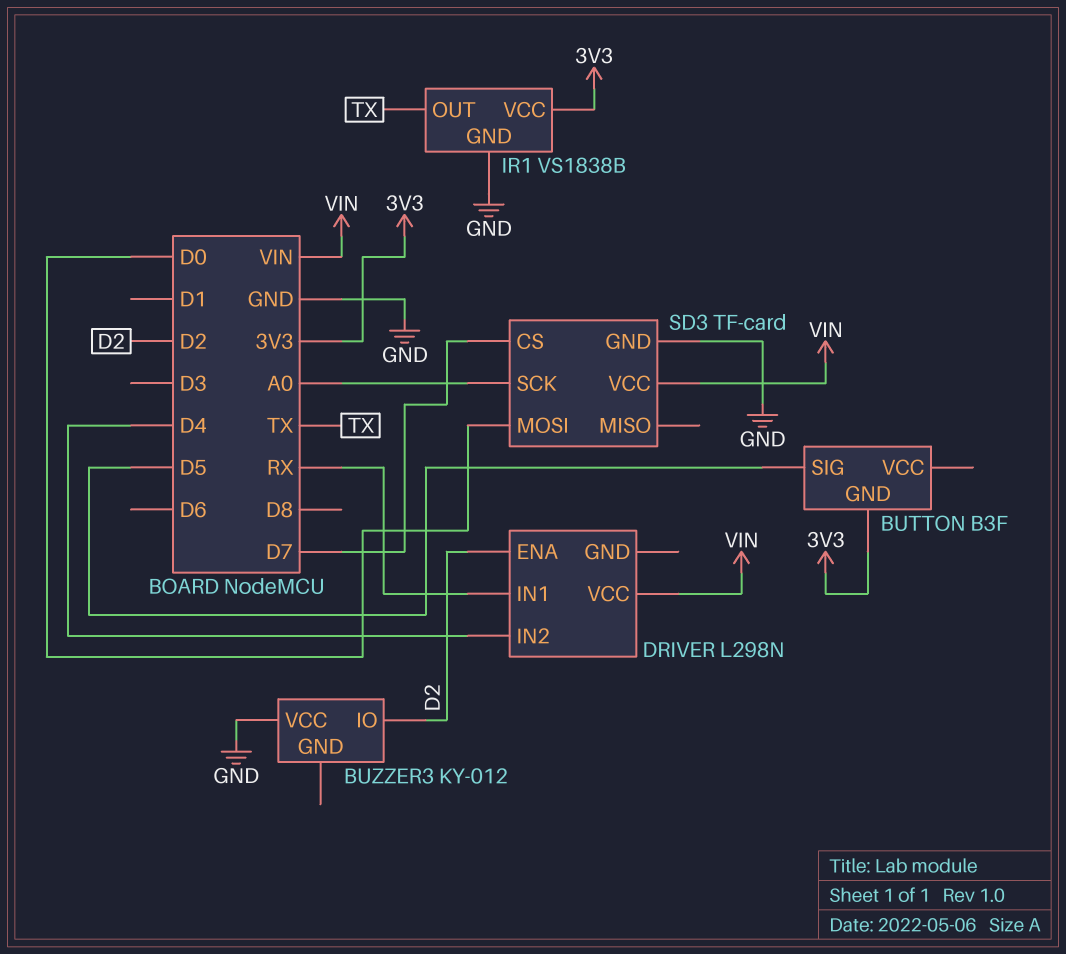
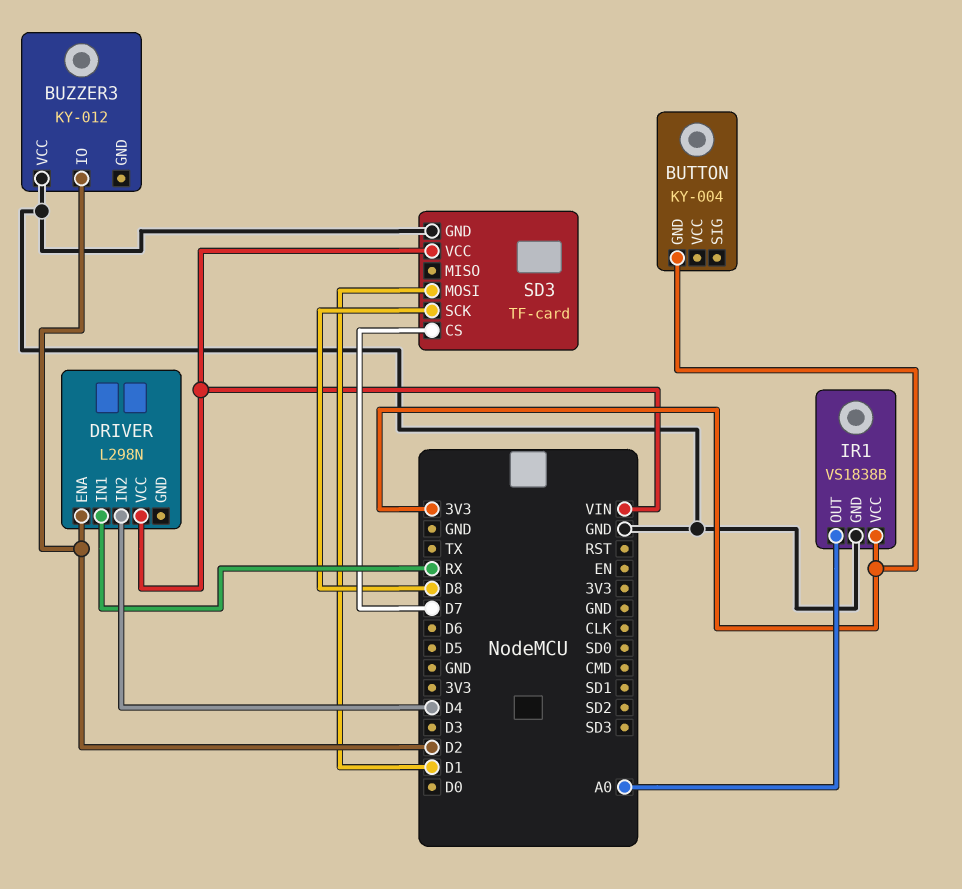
BUTTON: B3F -> KY-004
BUTTON pin SIG: D5 -> none
IR1 pin OUT: TX -> A0
SD3 pin MOSI: D0 -> D1
SD3 pin SCK: A0 -> D8

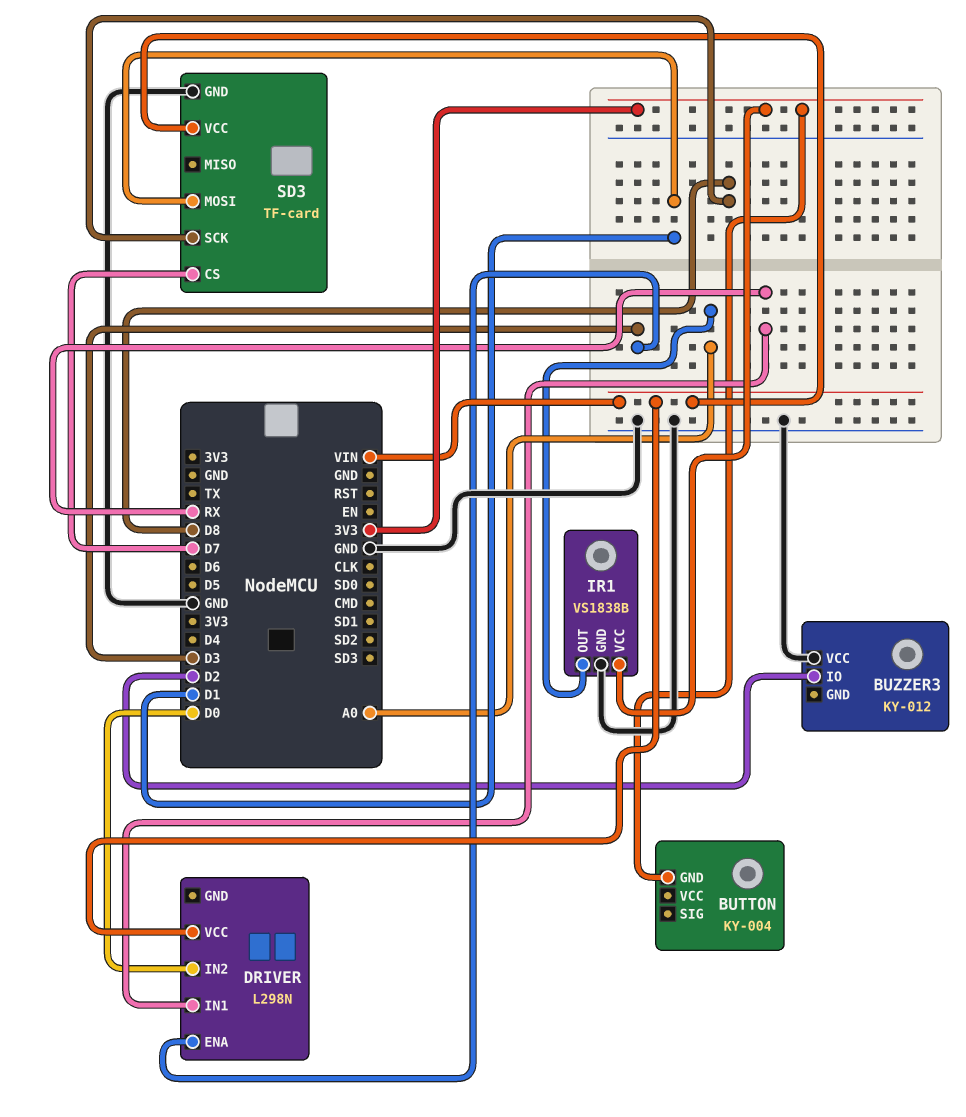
DRIVER pin ENA: D2 -> D3
DRIVER pin IN2: D4 -> D0

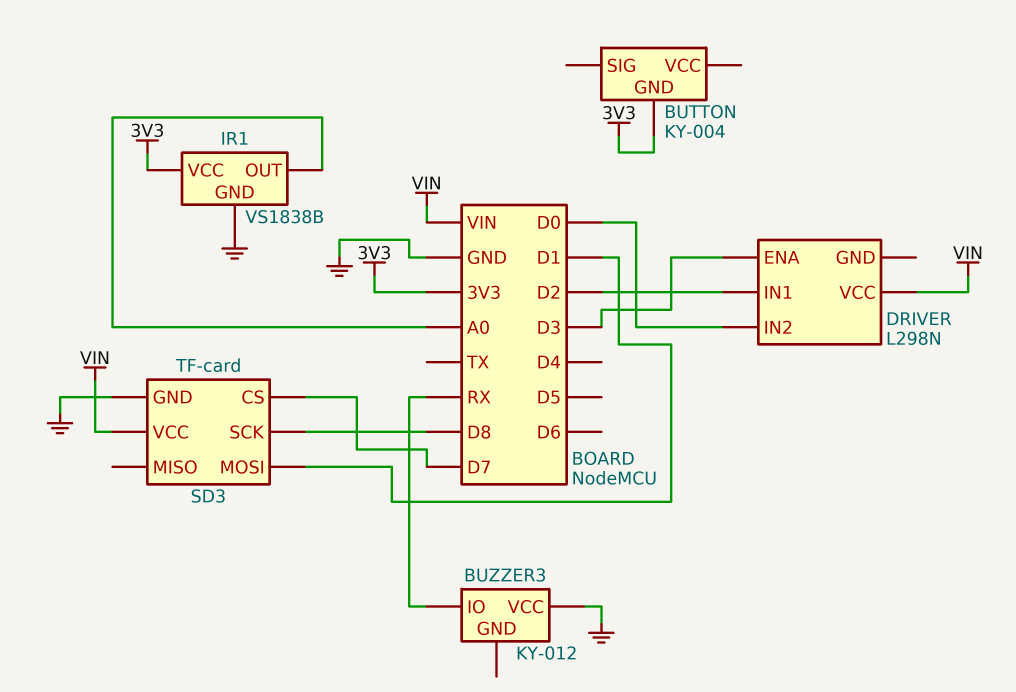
BUZZER3 pin IO: D2 -> RX
DRIVER pin IN1: RX -> D2

